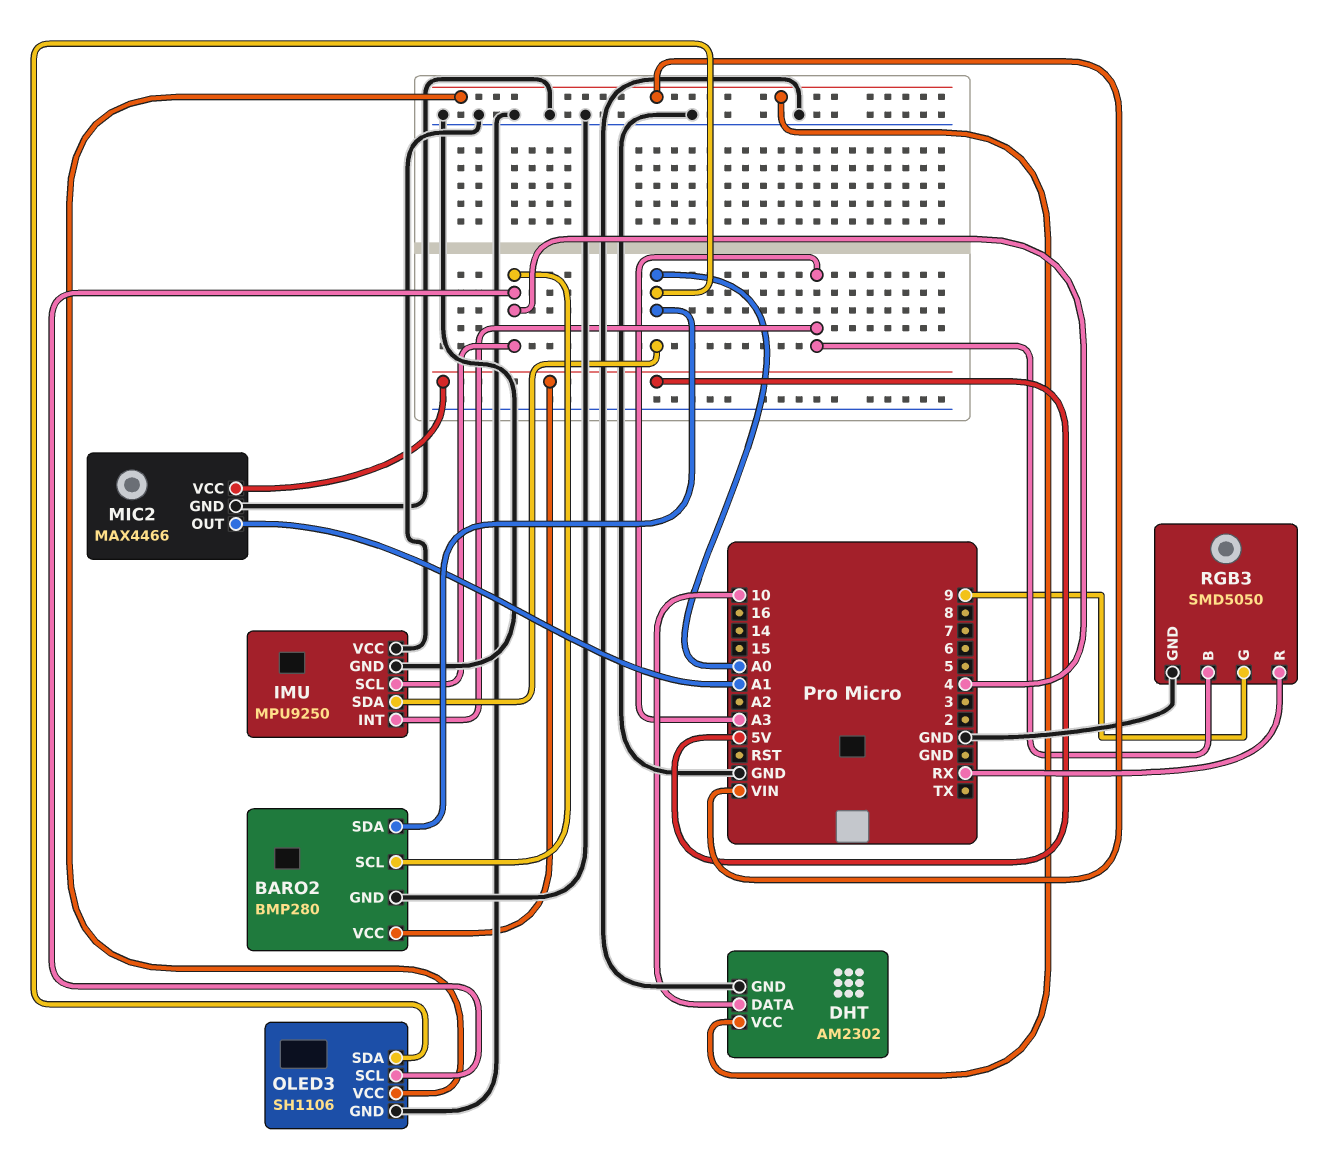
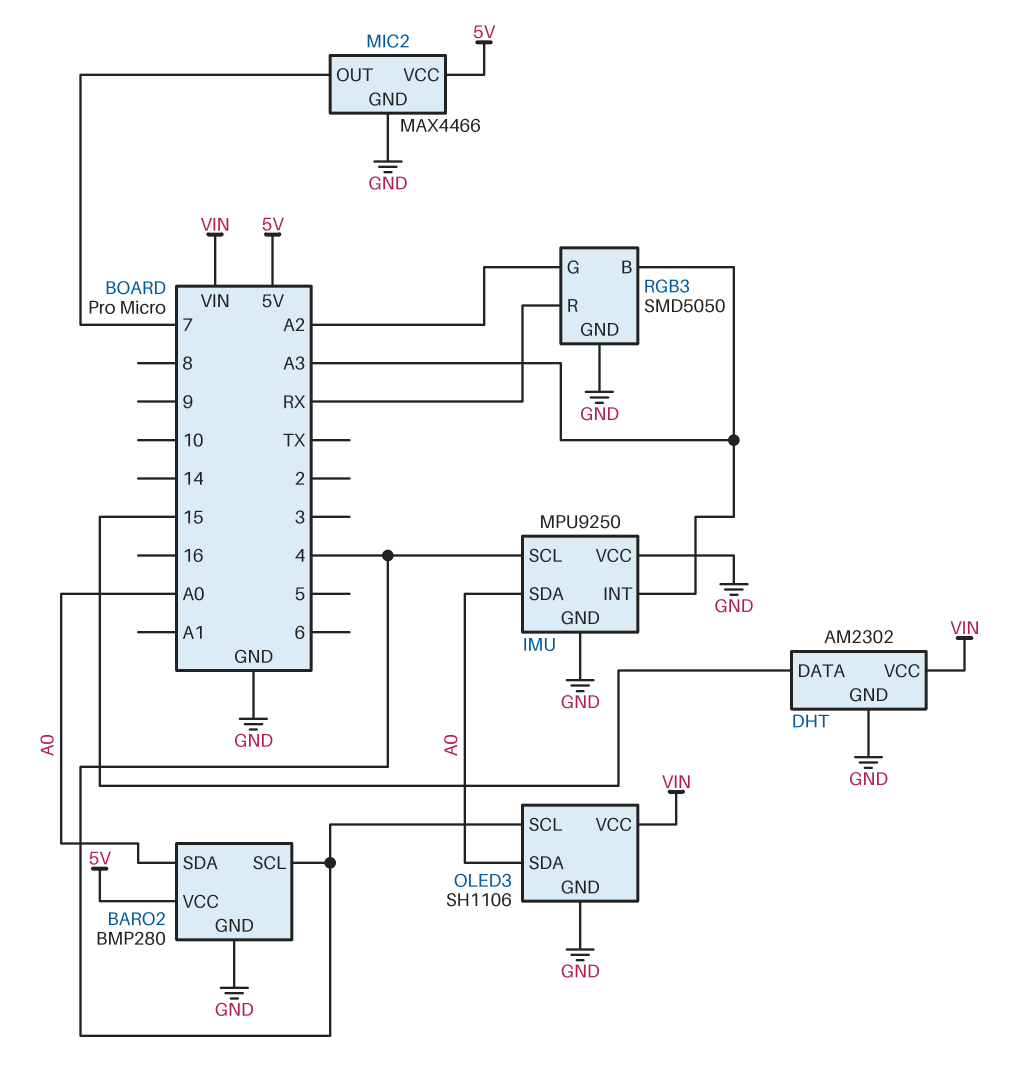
DHT pin DATA: 10 -> 15
MIC2 pin OUT: A1 -> 7
RGB3 pin G: 9 -> A2

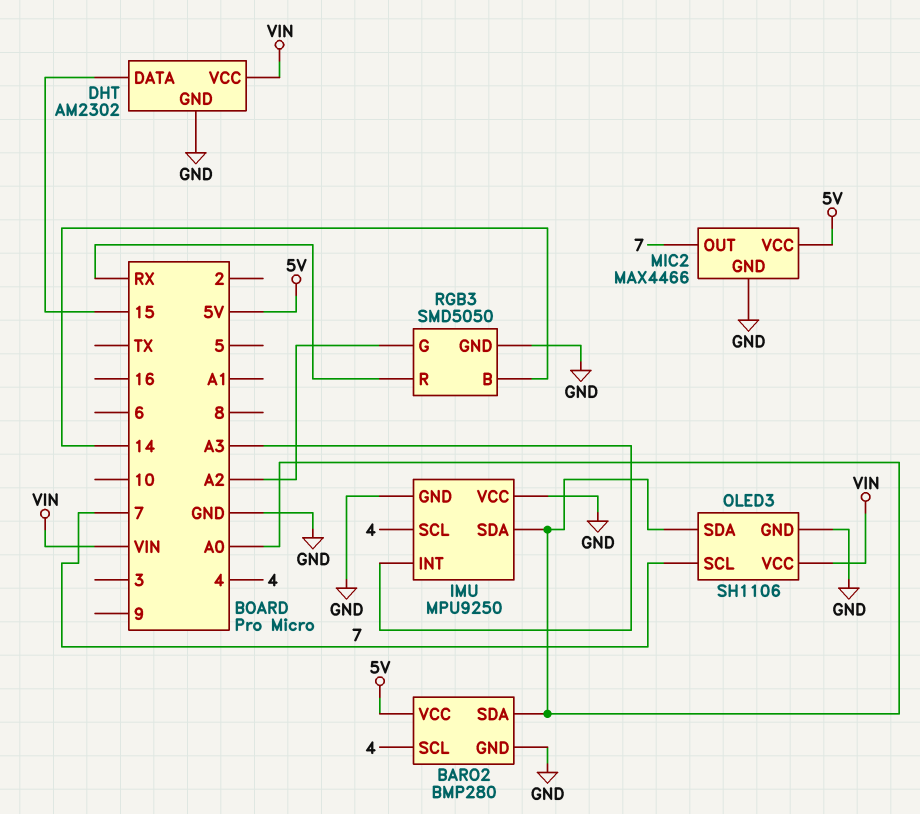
OLED3 pin SCL: 4 -> 7
RGB3 pin B: A3 -> 14

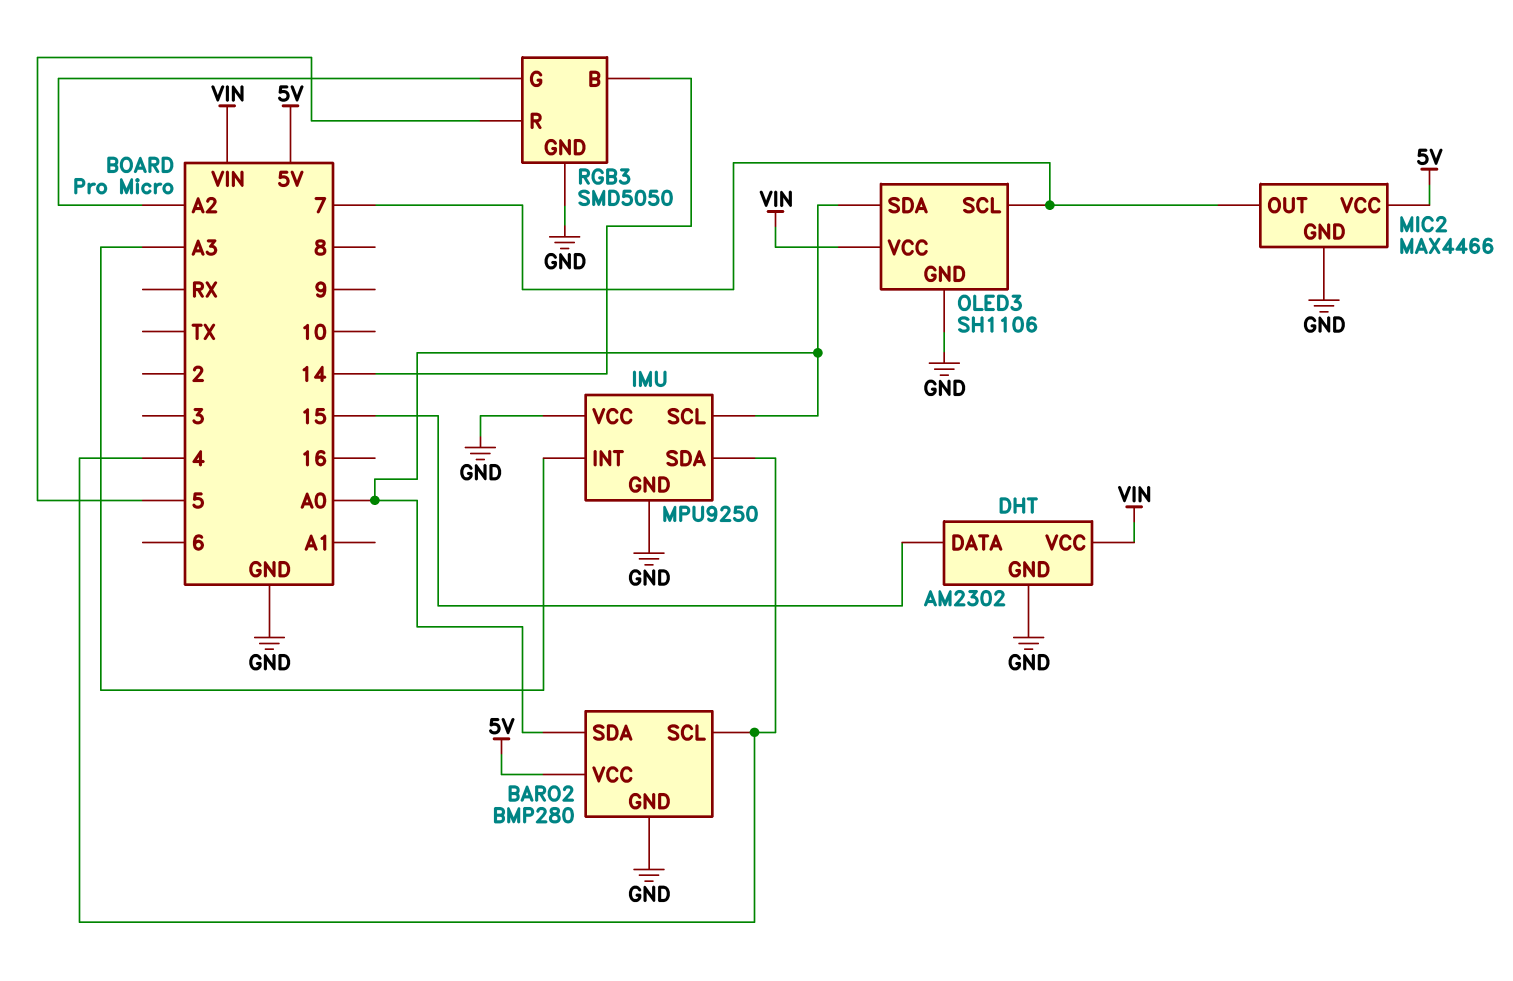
IMU pin SCL: 4 -> A0
IMU pin SDA: A0 -> 4
RGB3 pin R: RX -> 5

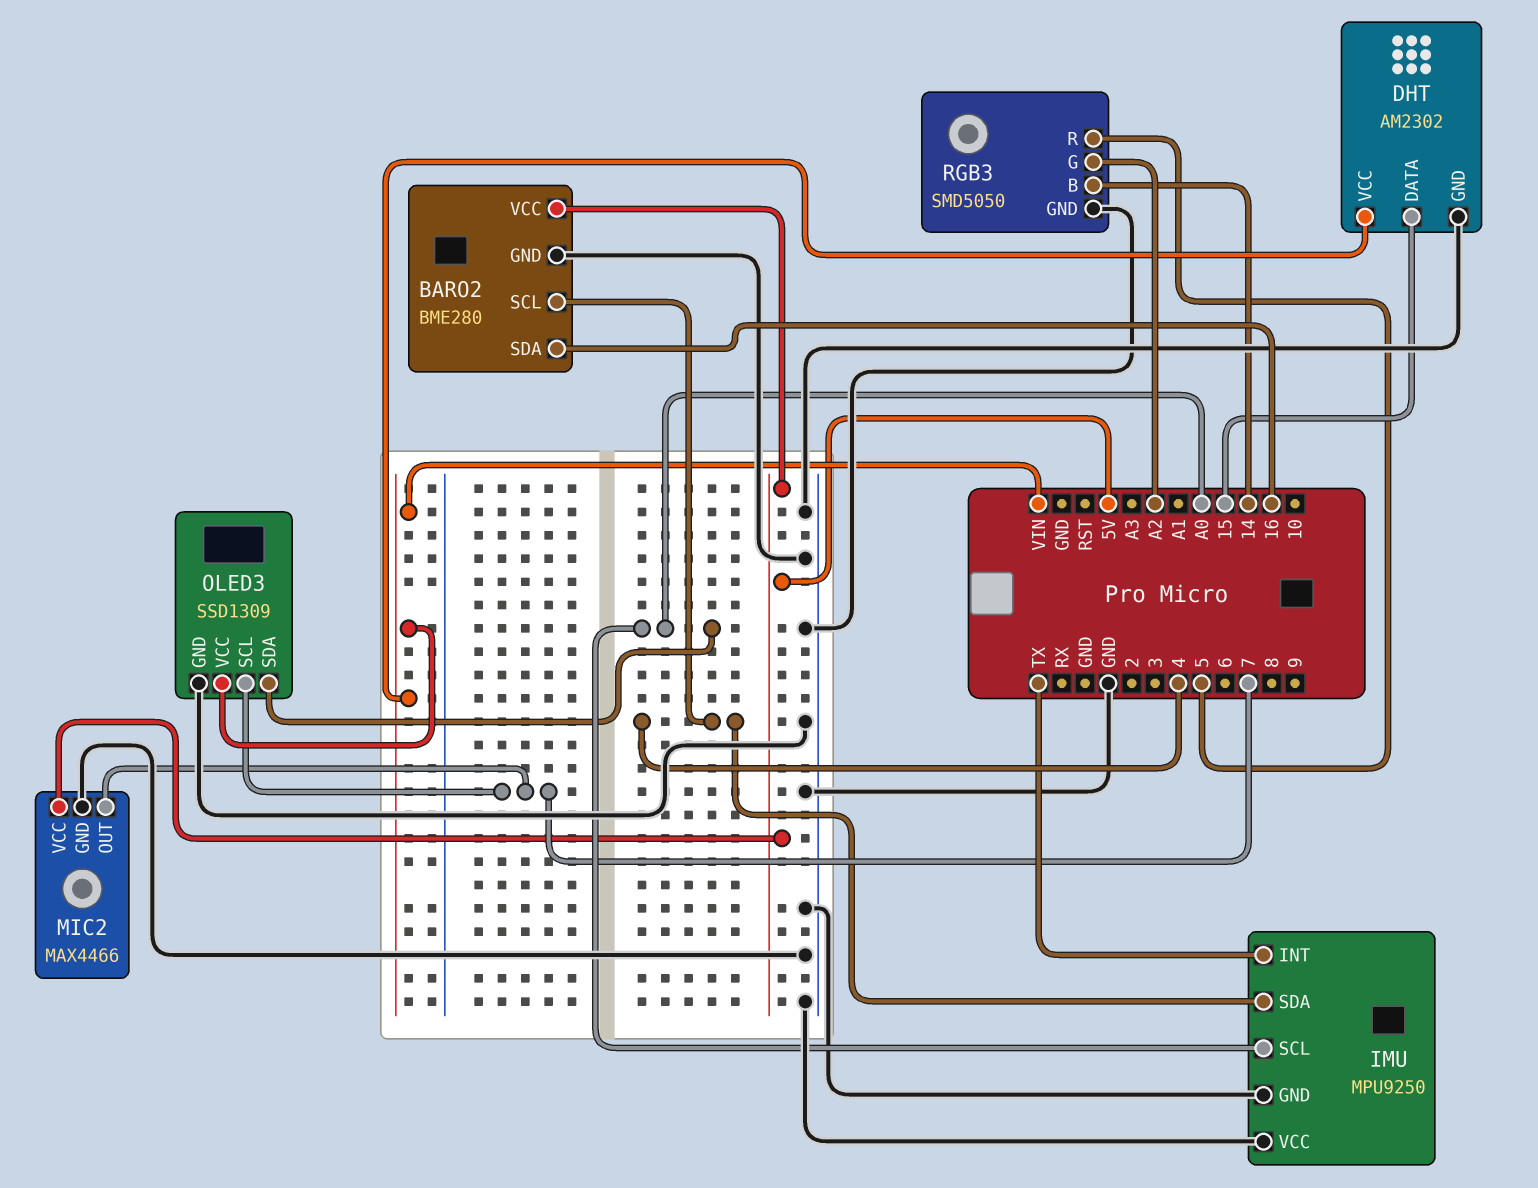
BARO2: BMP280 -> BME280
BARO2 pin SDA: A0 -> 16
IMU pin INT: A3 -> TX
OLED3: SH1106 -> SSD1309

